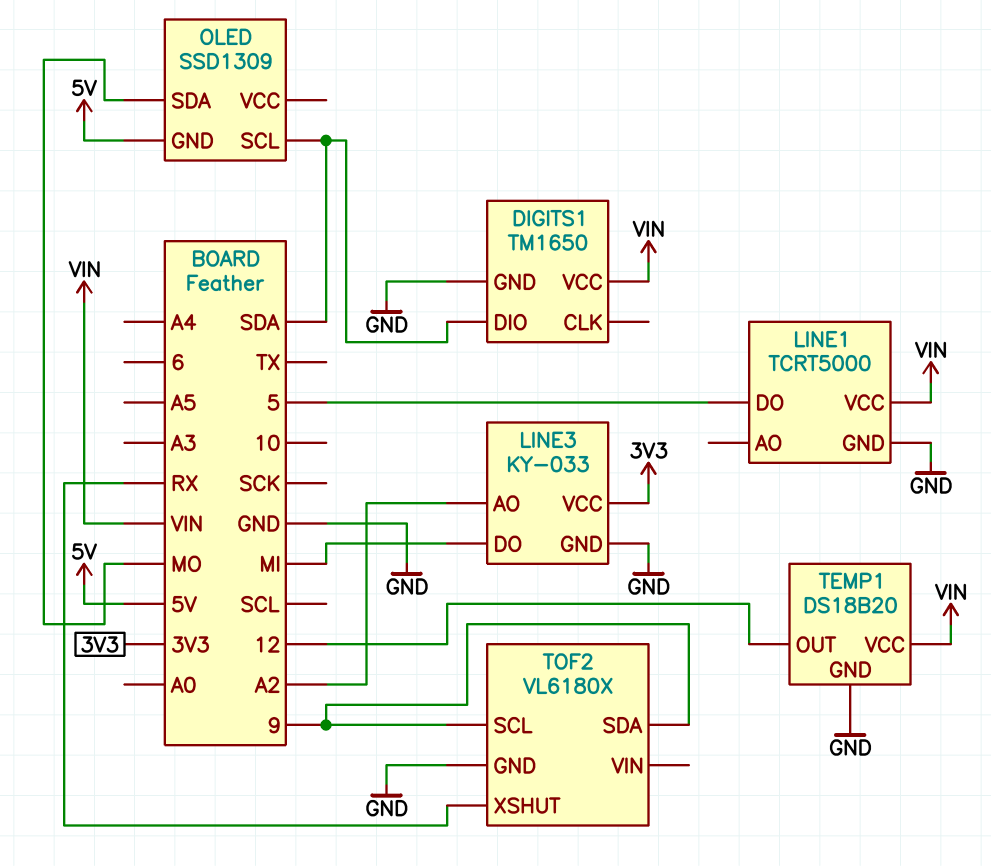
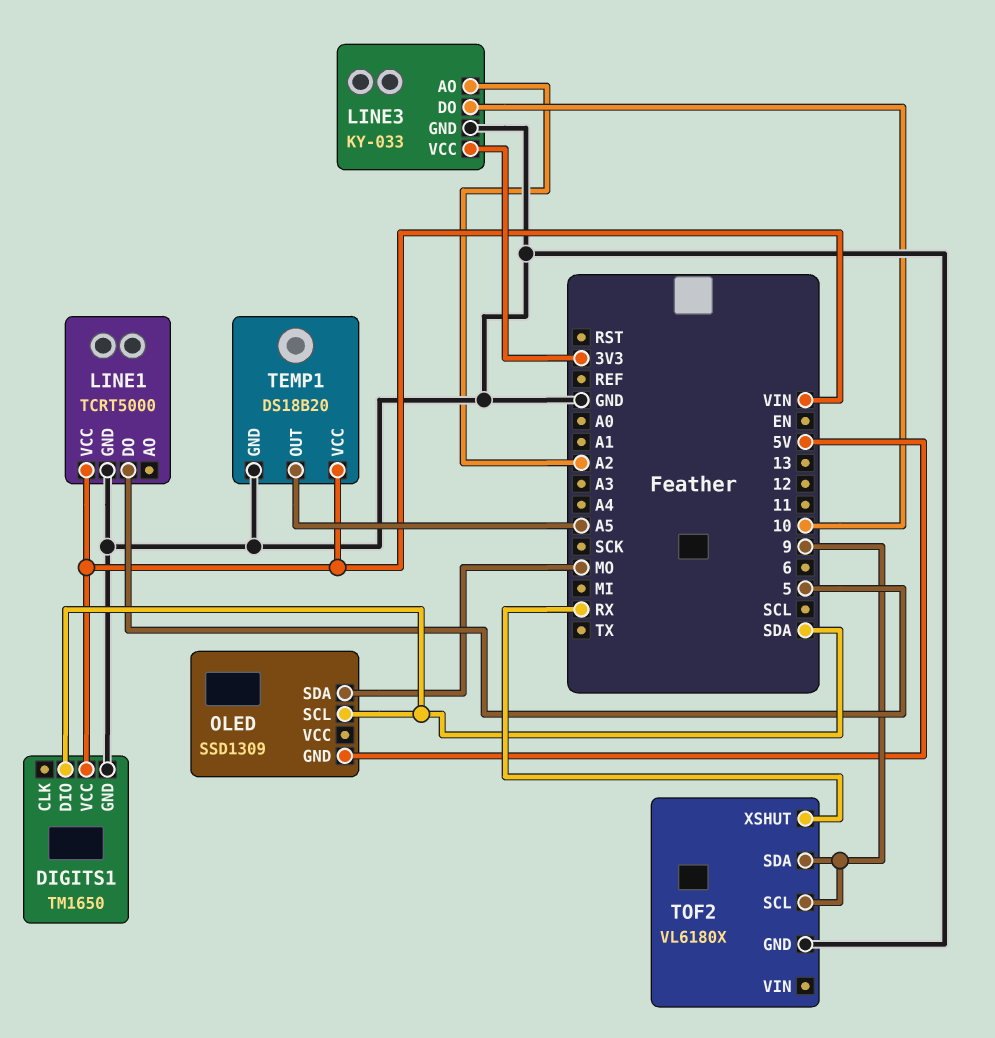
LINE3 pin DO: MI -> 10
TEMP1 pin OUT: 12 -> A5

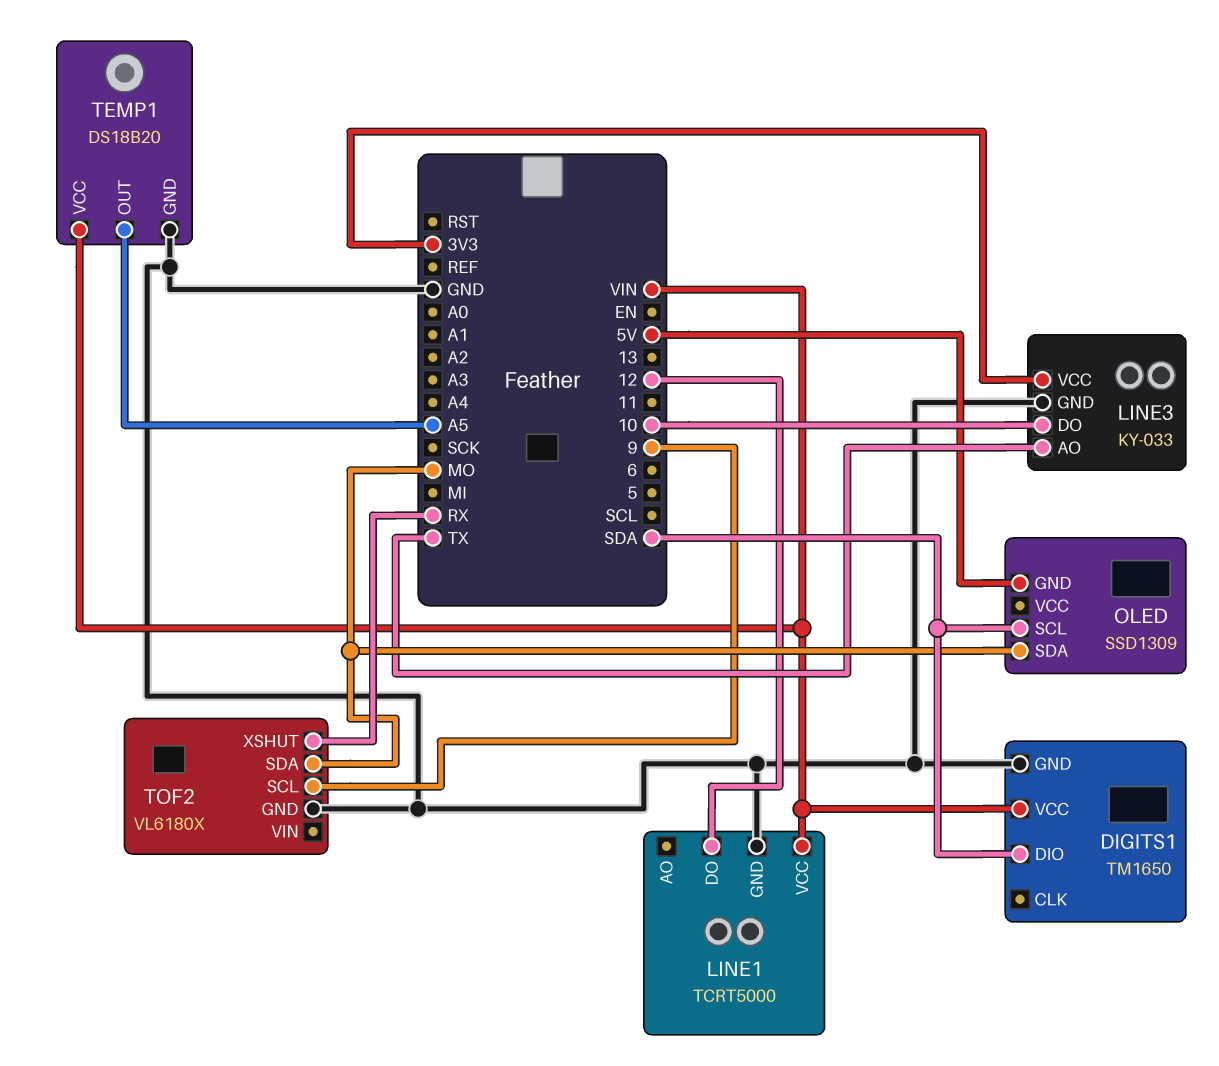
LINE1 pin DO: 5 -> 12
LINE3 pin AO: A2 -> TX
TOF2 pin SDA: 9 -> MO

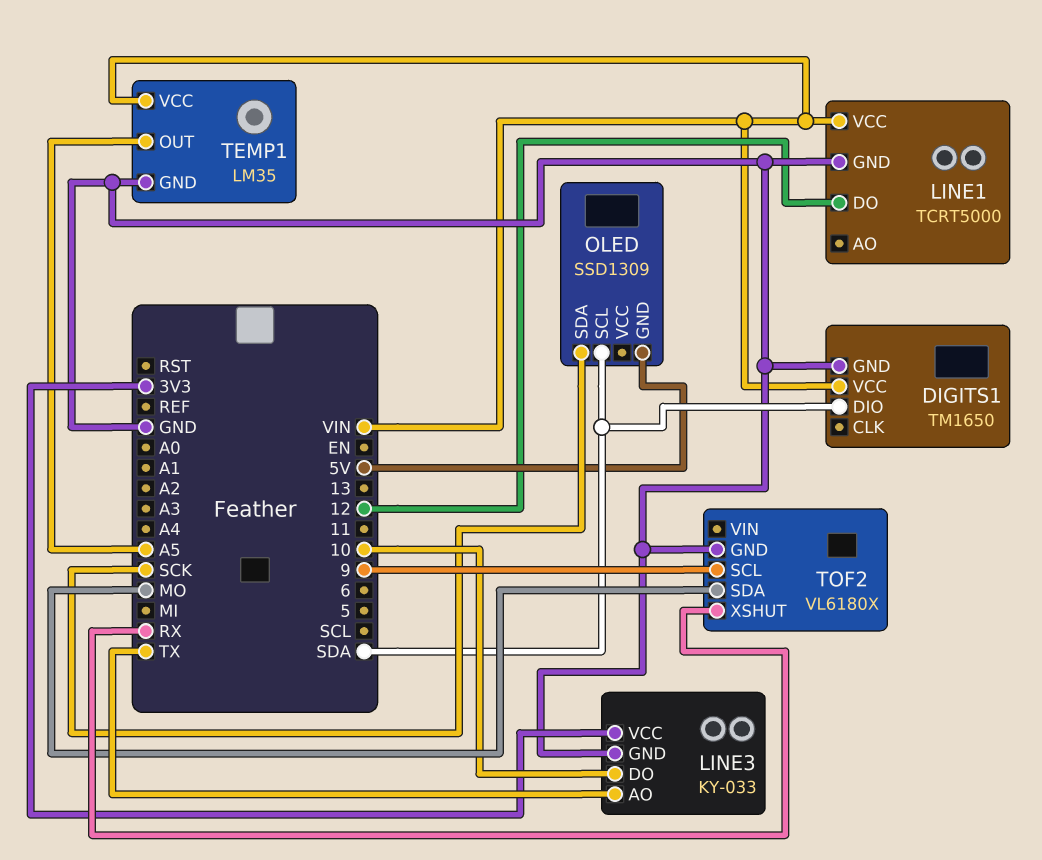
OLED pin SDA: MO -> SCK
TEMP1: DS18B20 -> LM35

